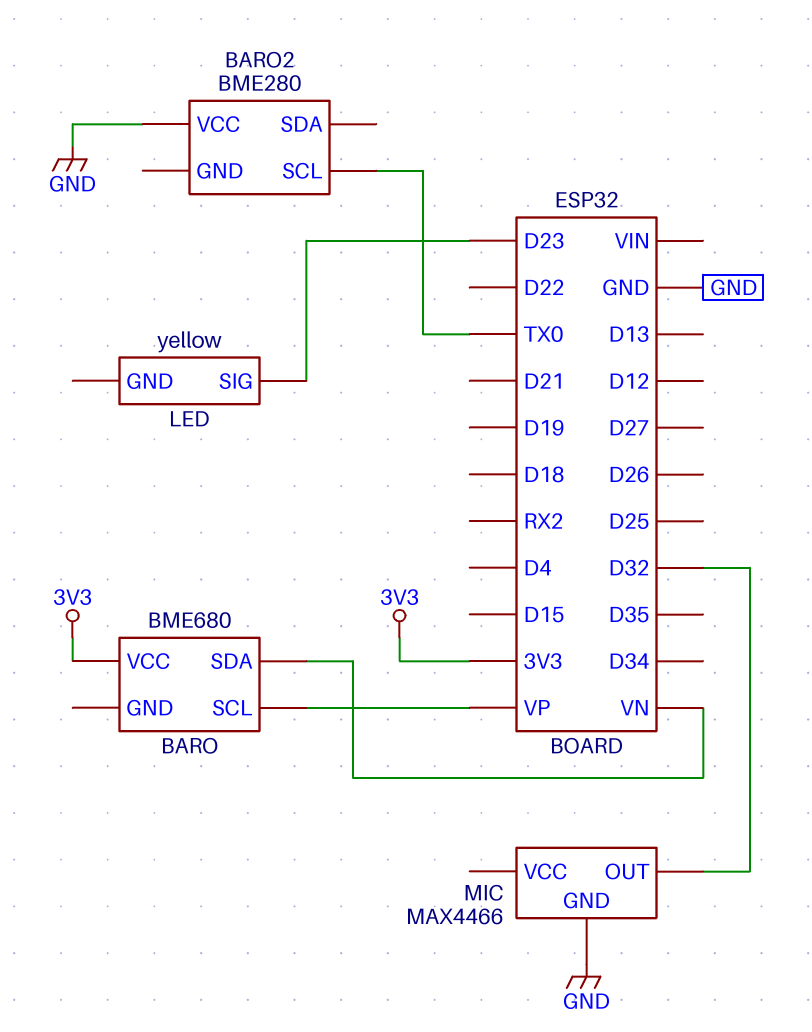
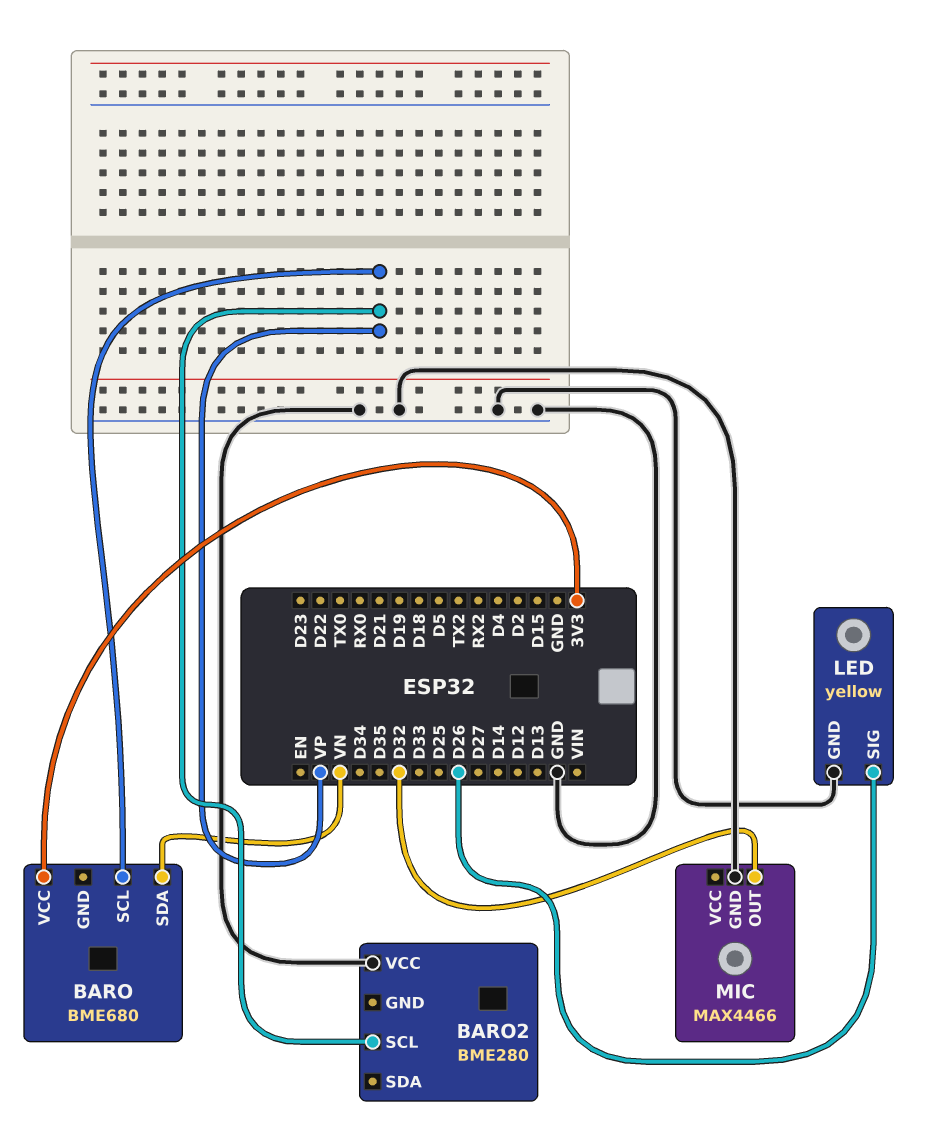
BARO2 pin SCL: TX0 -> VP
LED pin GND: none -> GND
LED pin SIG: D23 -> D26

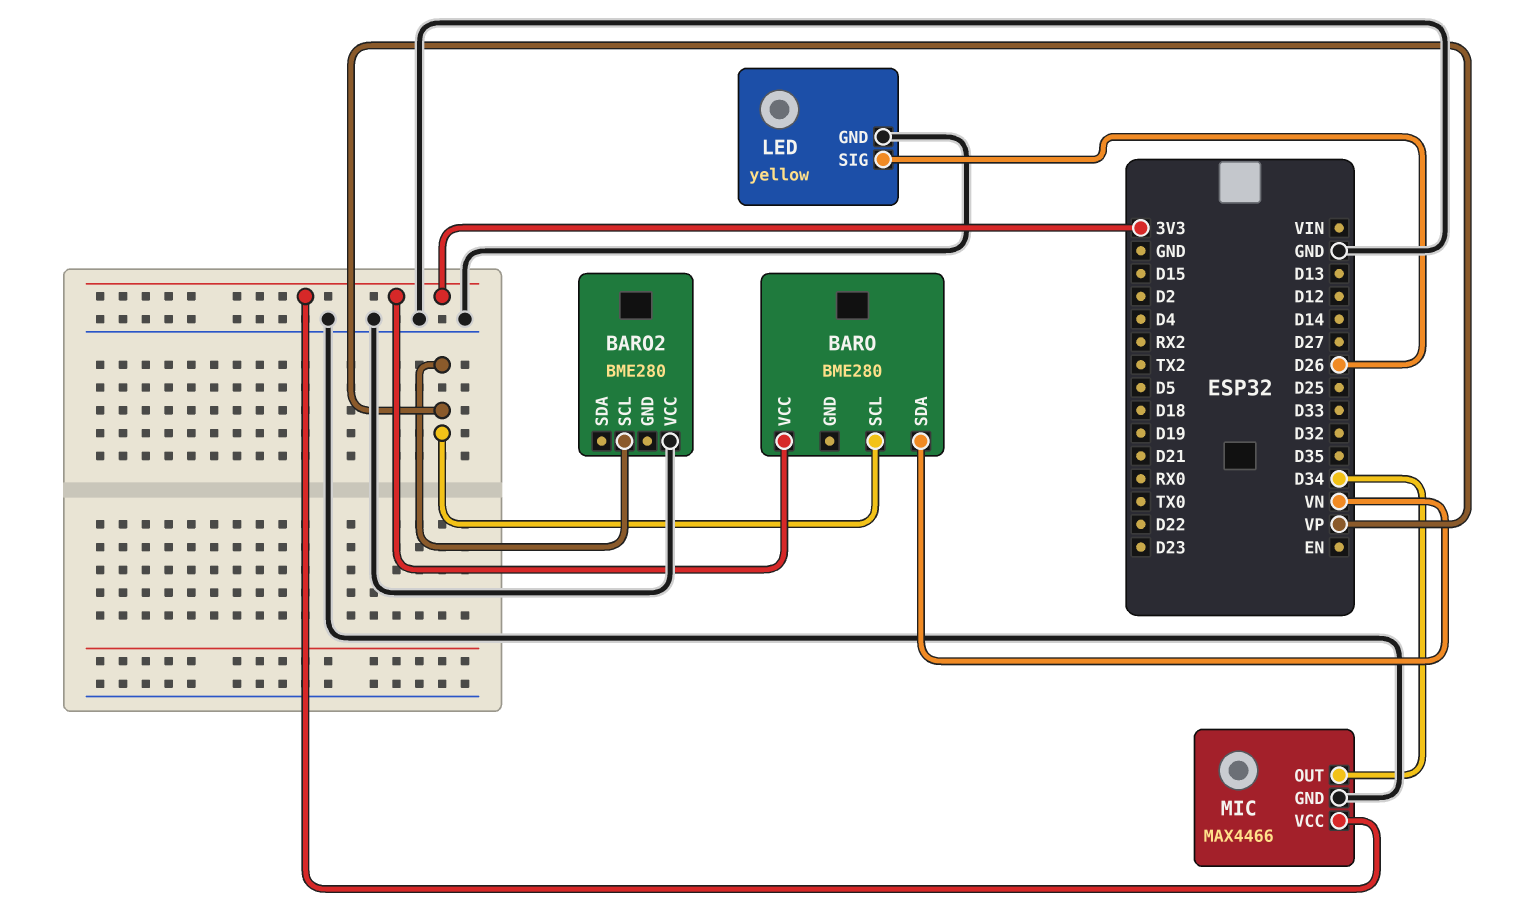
BARO: BME680 -> BME280
MIC pin OUT: D32 -> D34
MIC pin VCC: none -> 3V3

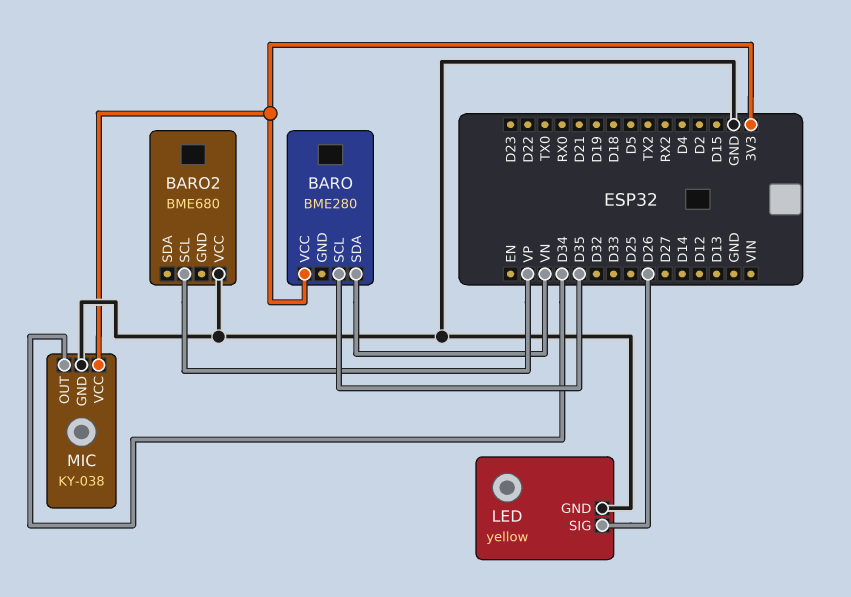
BARO pin SCL: VP -> D35
BARO2: BME280 -> BME680
MIC: MAX4466 -> KY-038

